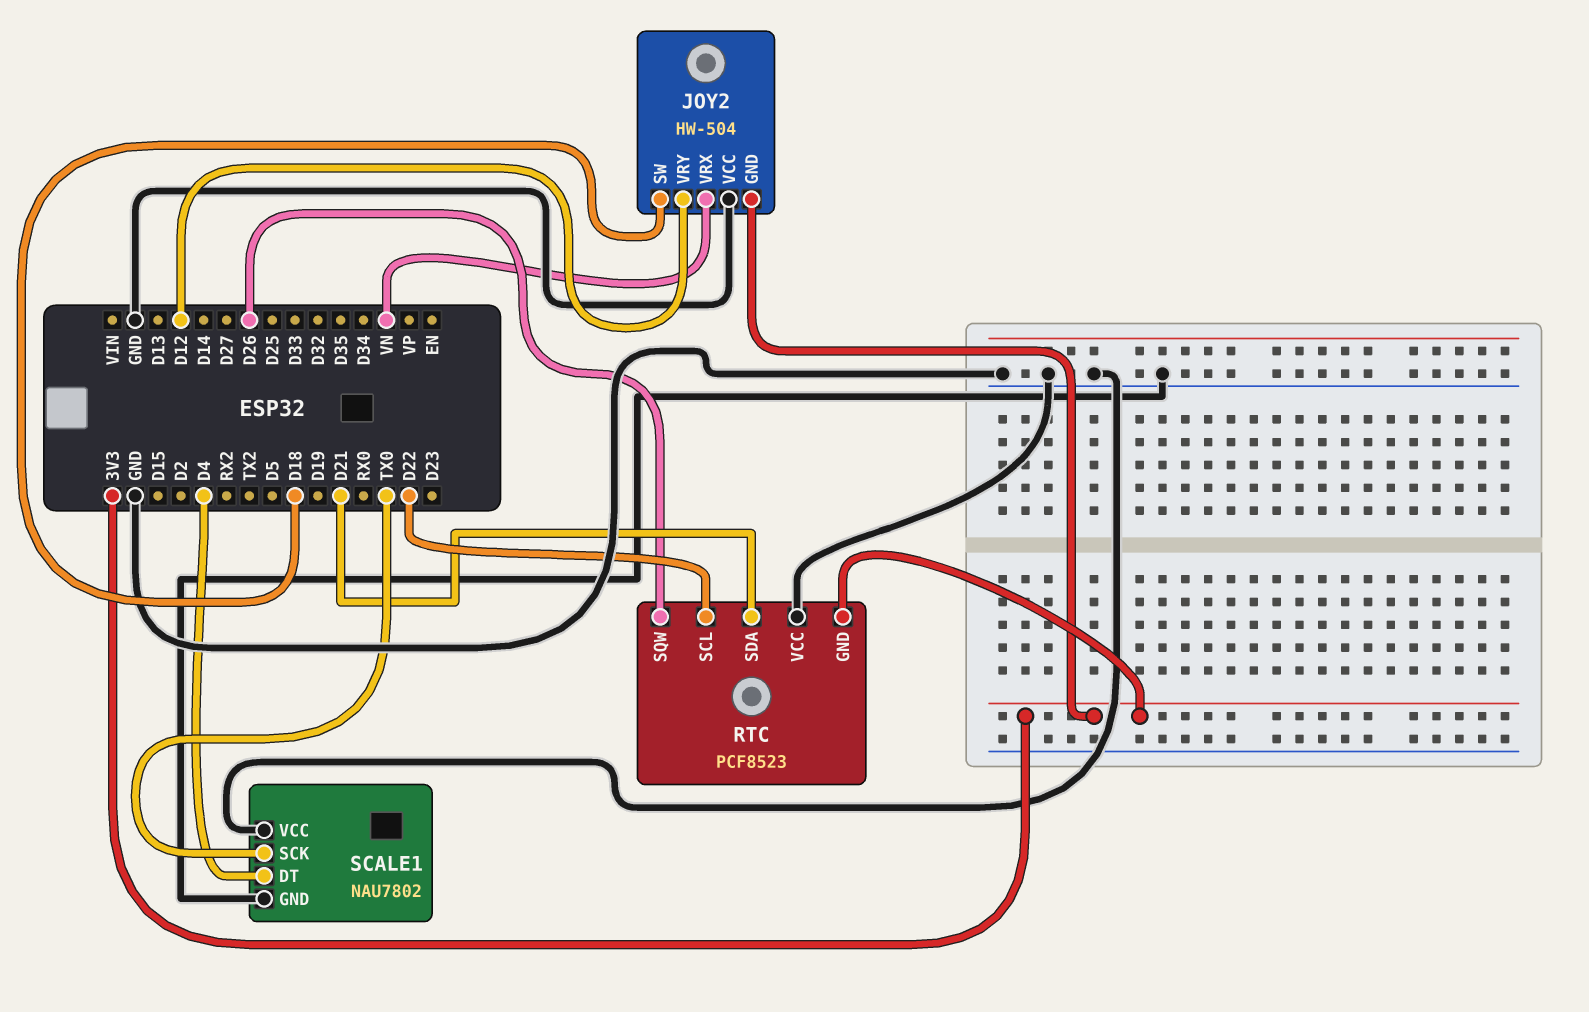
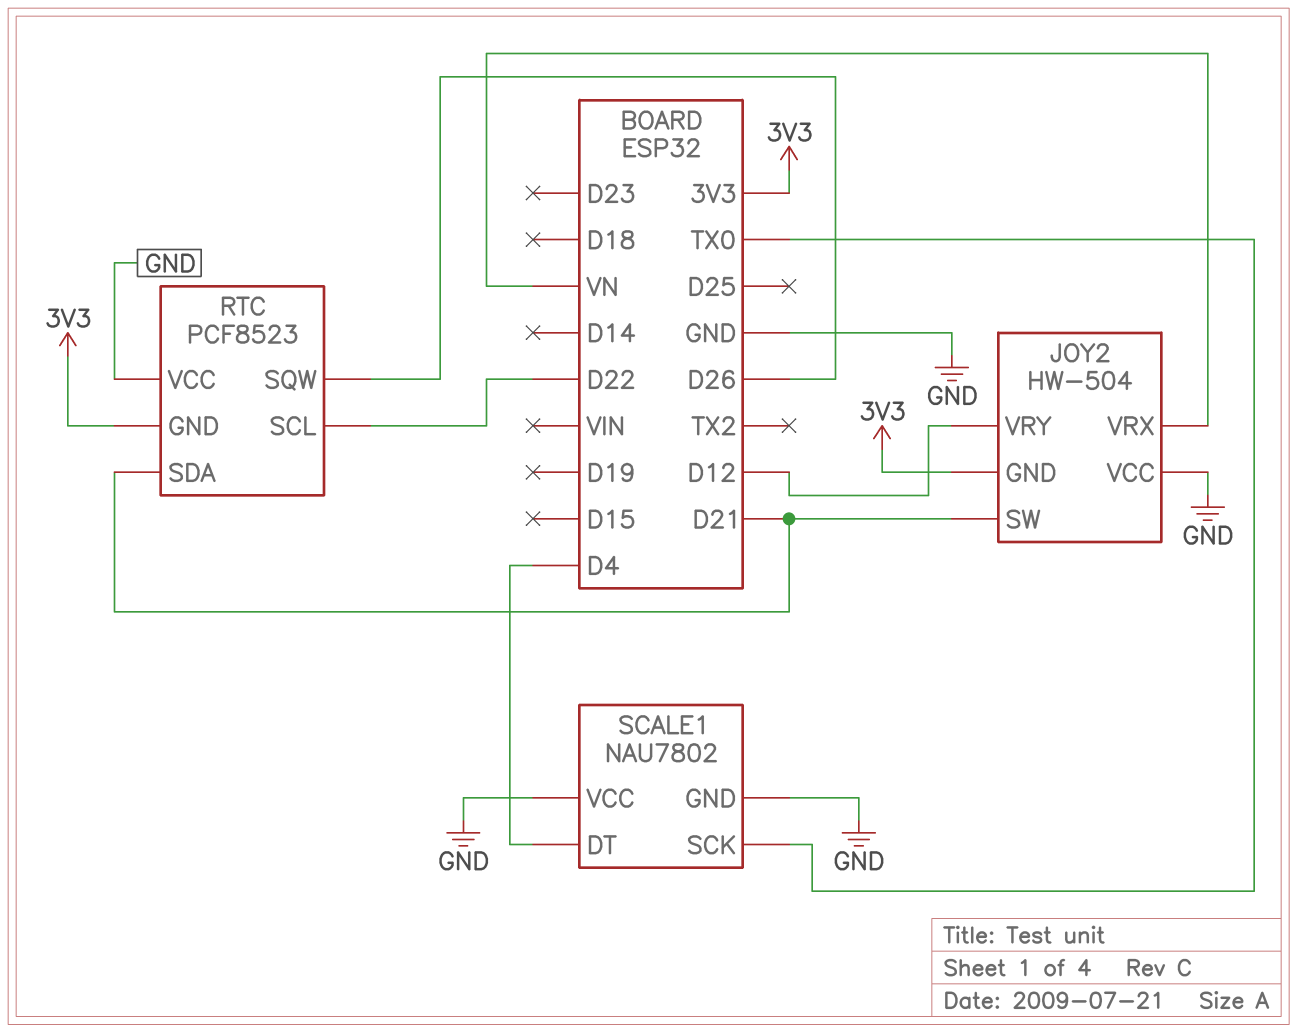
JOY2 pin SW: D18 -> D21

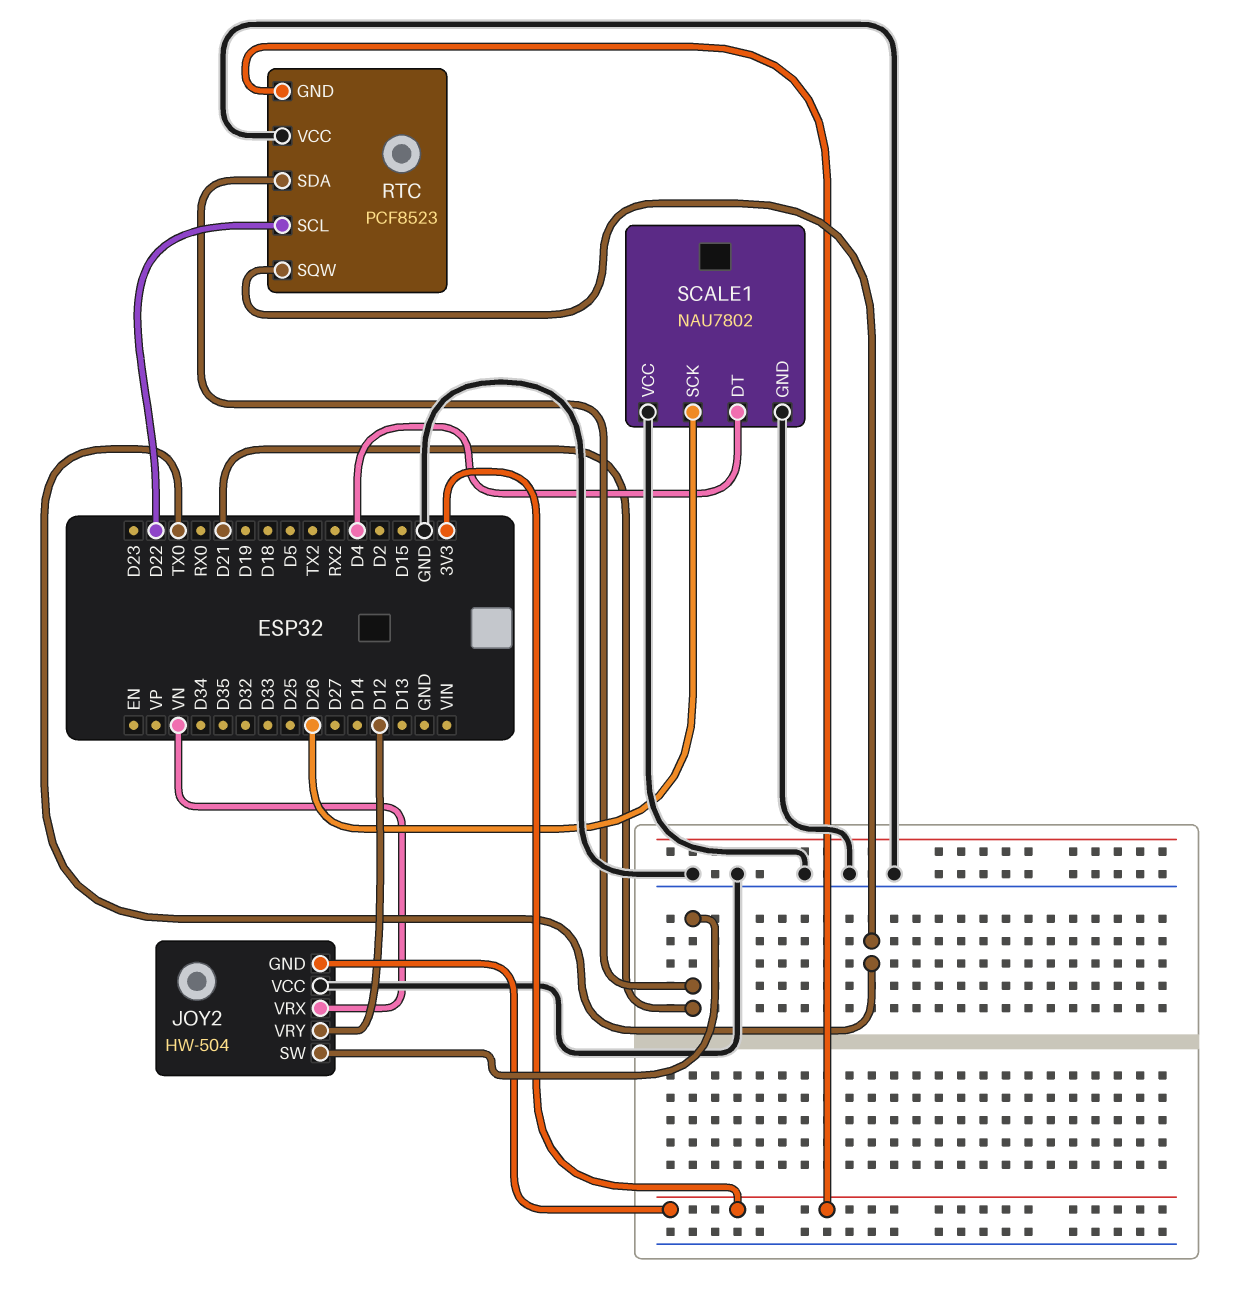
RTC pin SQW: D26 -> TX0
SCALE1 pin SCK: TX0 -> D26

